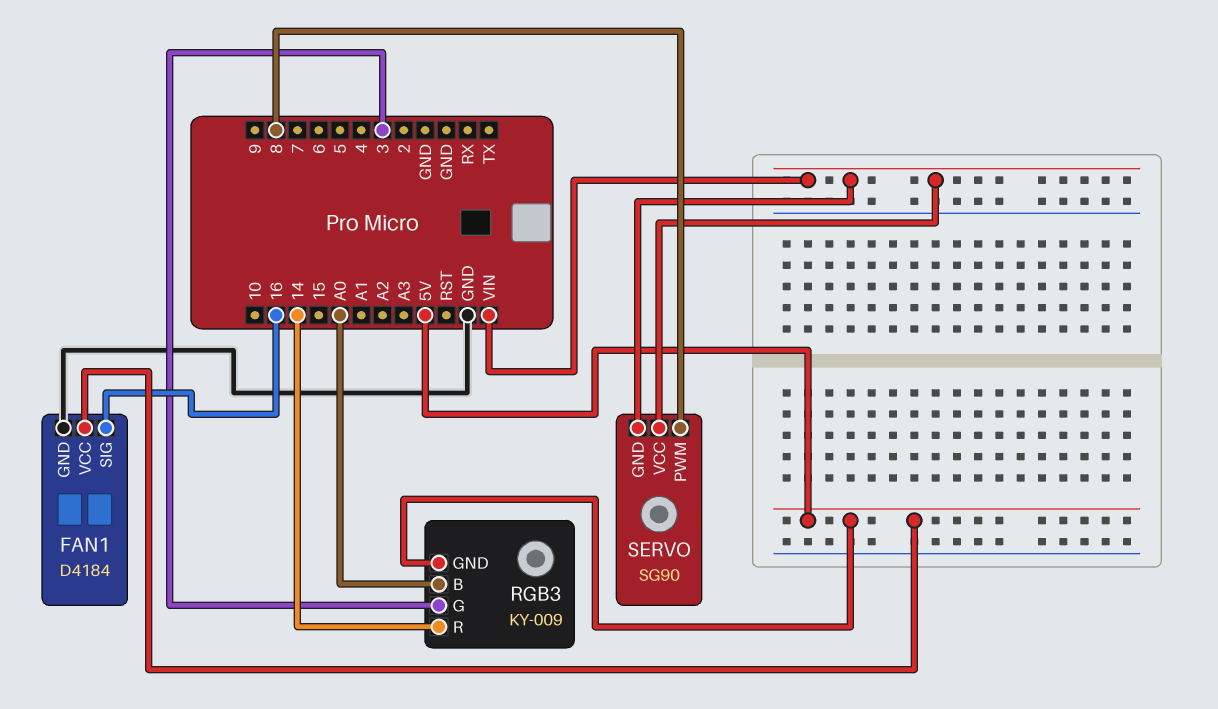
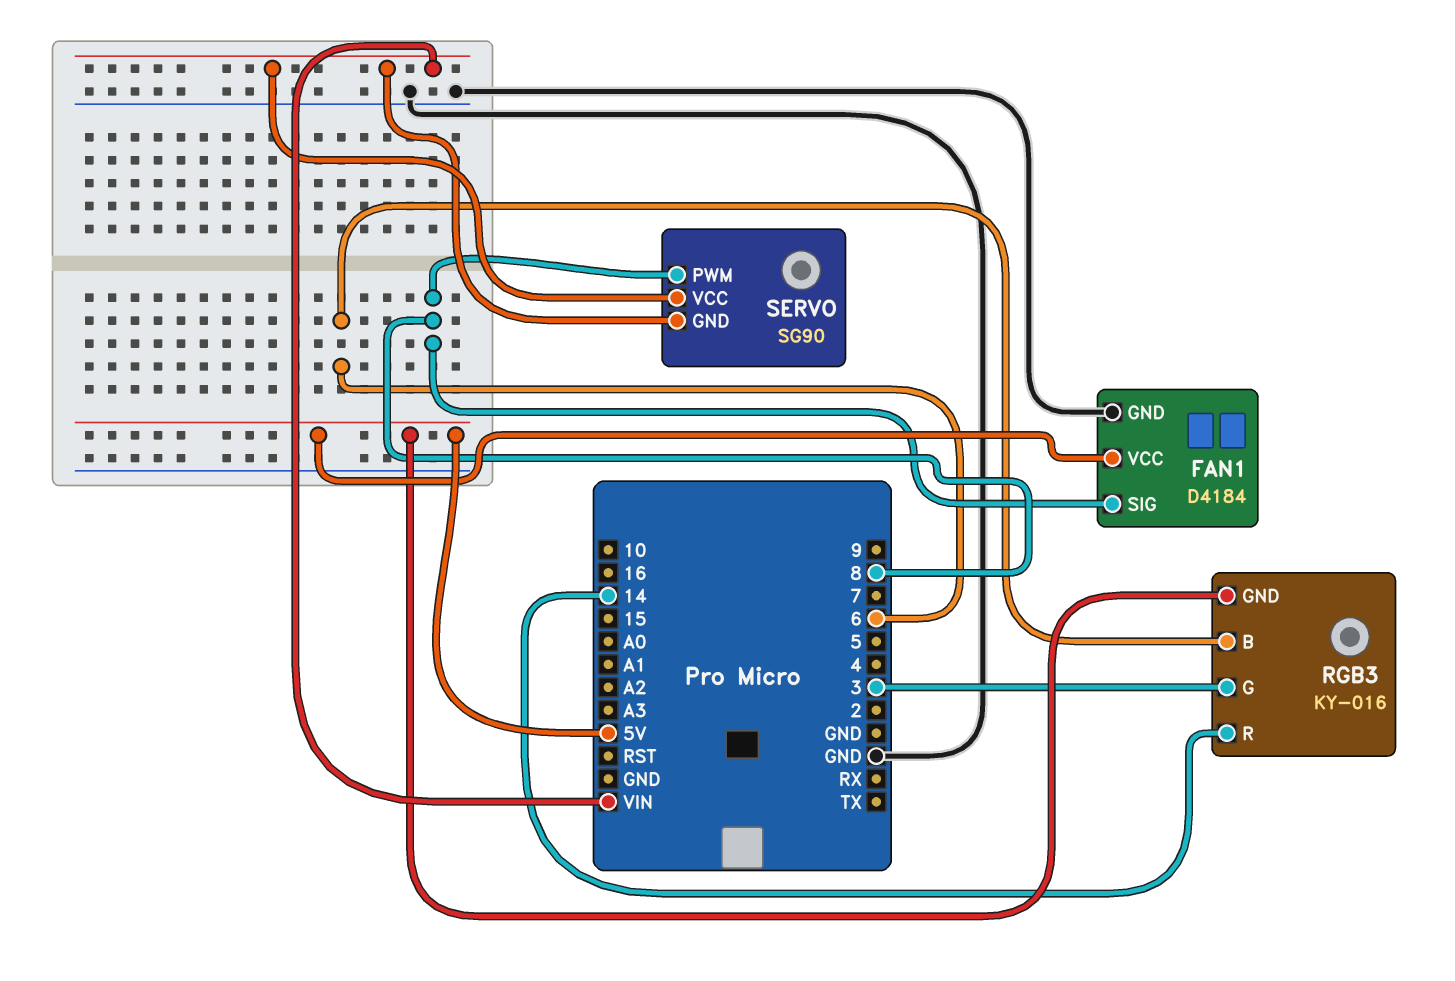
FAN1 pin SIG: 16 -> 8
RGB3: KY-009 -> KY-016
RGB3 pin B: A0 -> 6

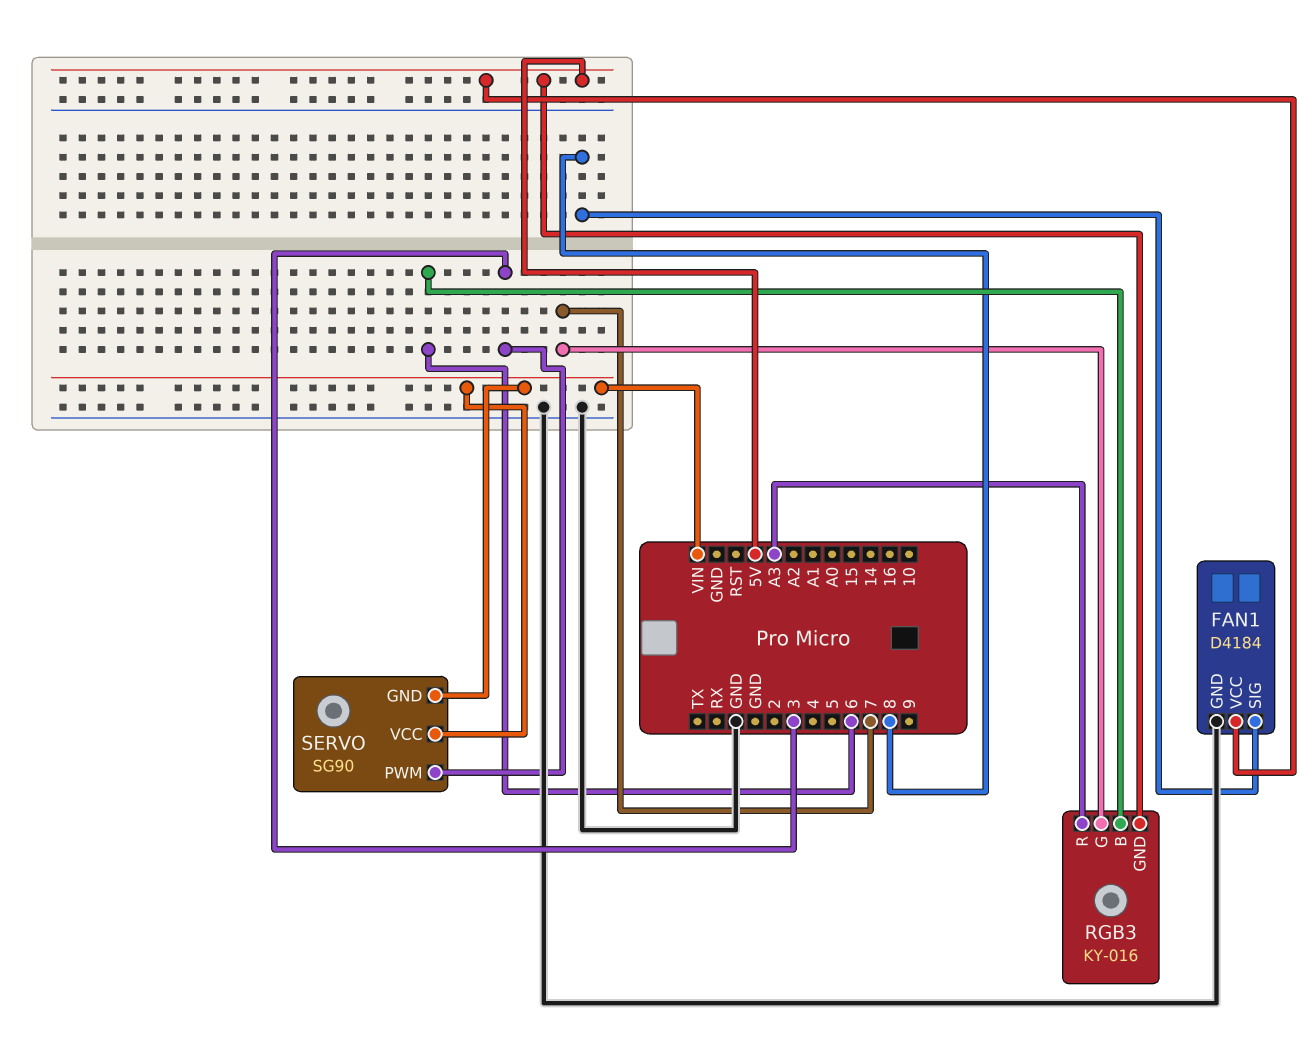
RGB3 pin G: 3 -> 7
RGB3 pin R: 14 -> A3
SERVO pin PWM: 8 -> 3

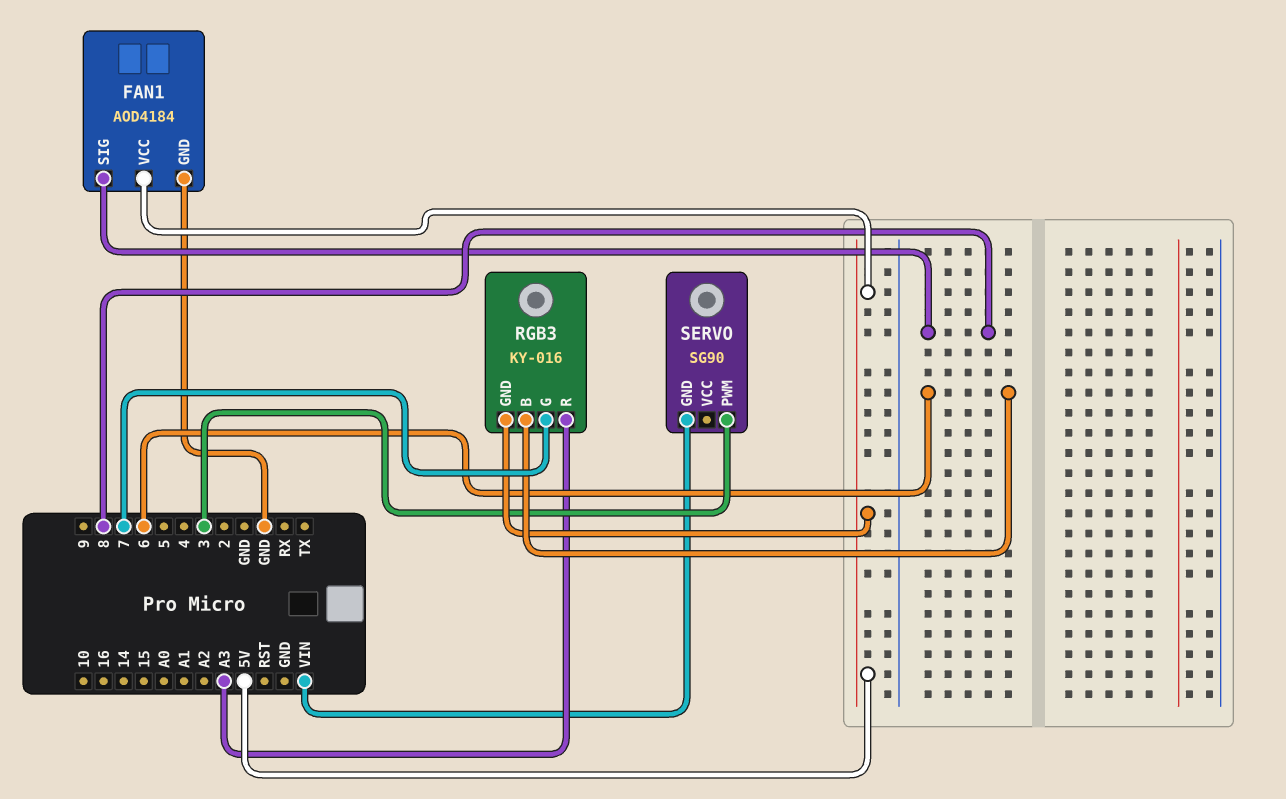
FAN1: D4184 -> AOD4184
SERVO pin VCC: VIN -> none

